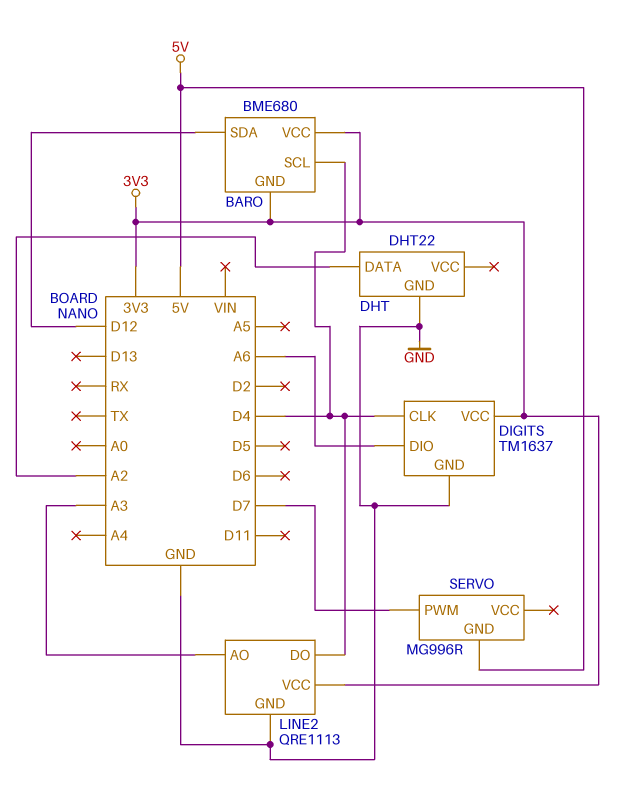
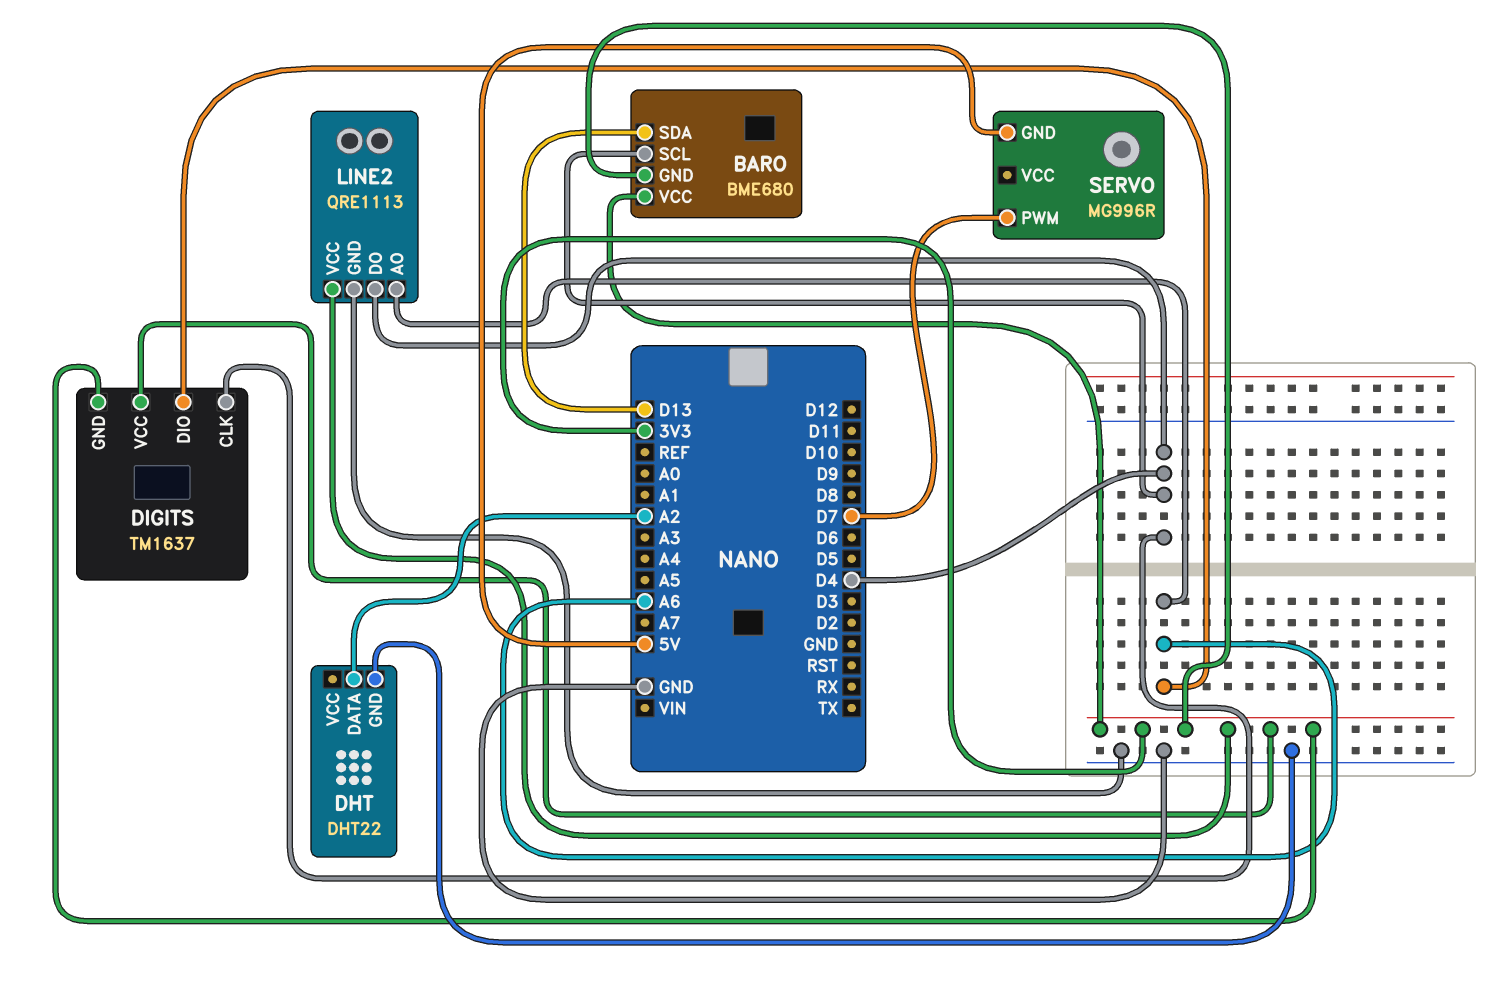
BARO pin SDA: D12 -> D13
DIGITS pin GND: GND -> 3V3
LINE2 pin AO: A3 -> A6

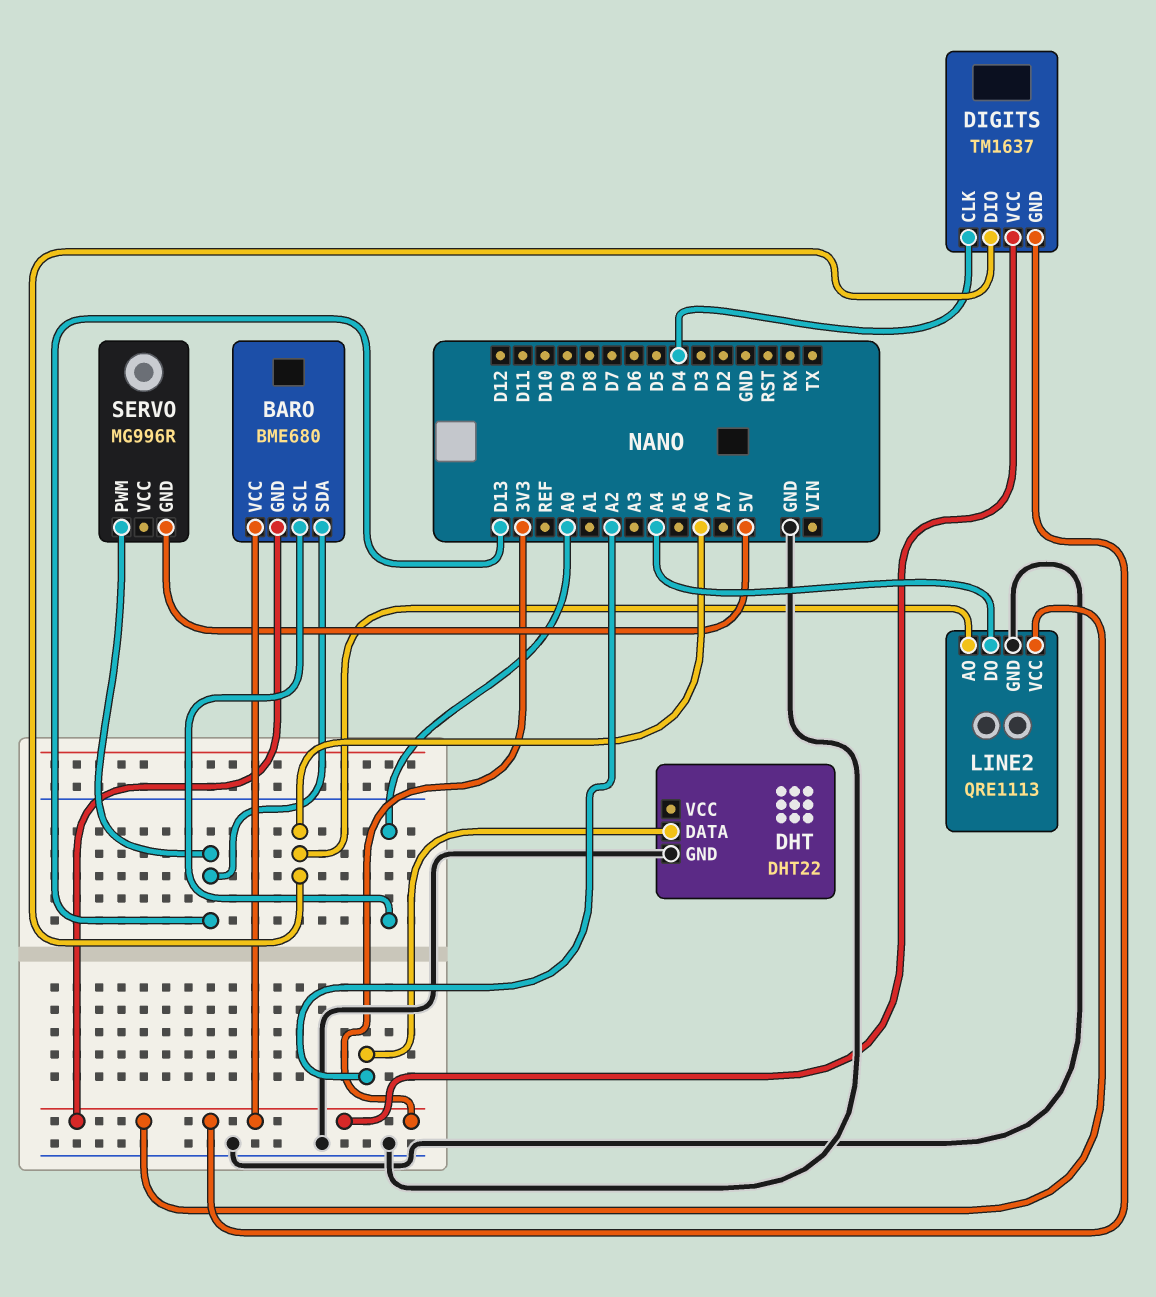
BARO pin SCL: D4 -> A0
LINE2 pin DO: D4 -> A4
SERVO pin PWM: D7 -> D13

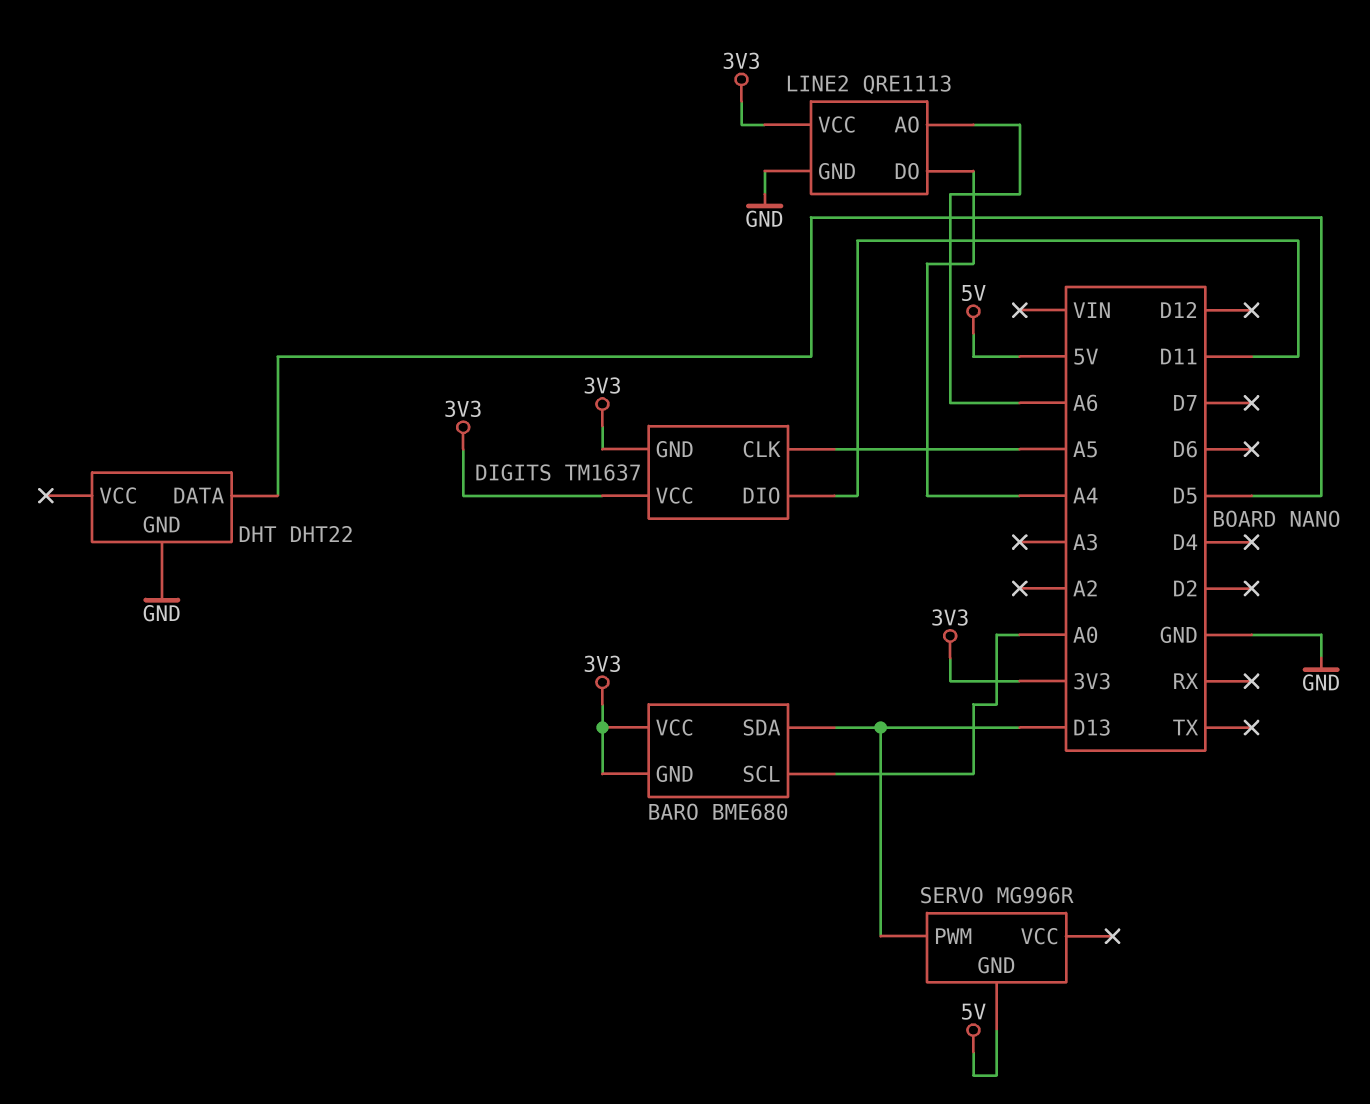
DHT pin DATA: A2 -> D5
DIGITS pin CLK: D4 -> A5
DIGITS pin DIO: A6 -> D11

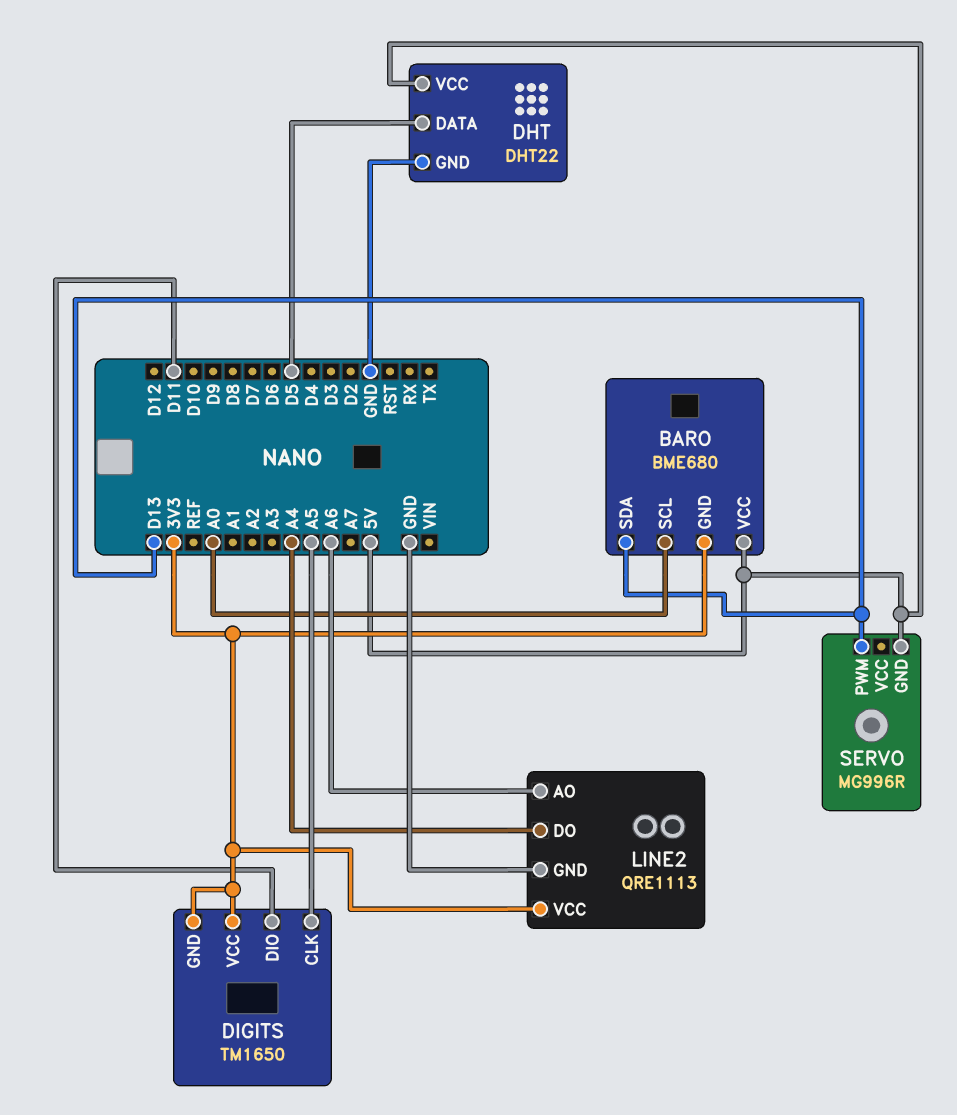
BARO pin VCC: 3V3 -> 5V
DHT pin VCC: none -> 5V
DIGITS: TM1637 -> TM1650

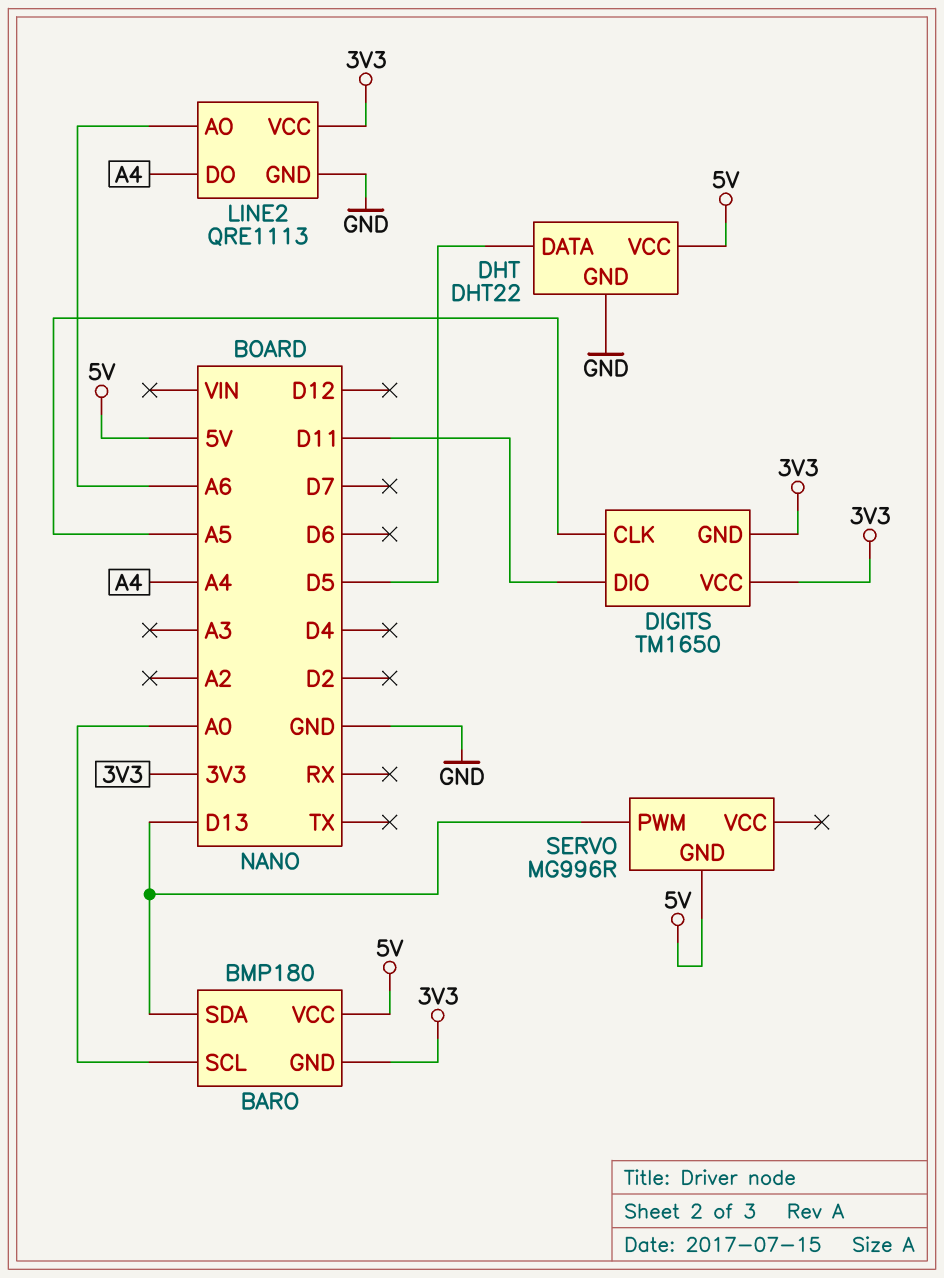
BARO: BME680 -> BMP180

